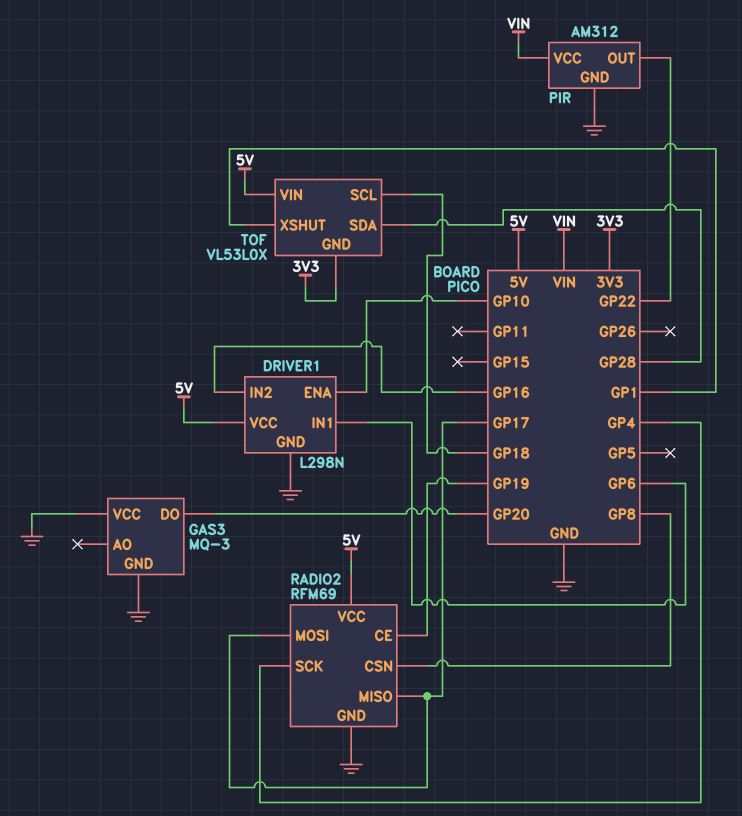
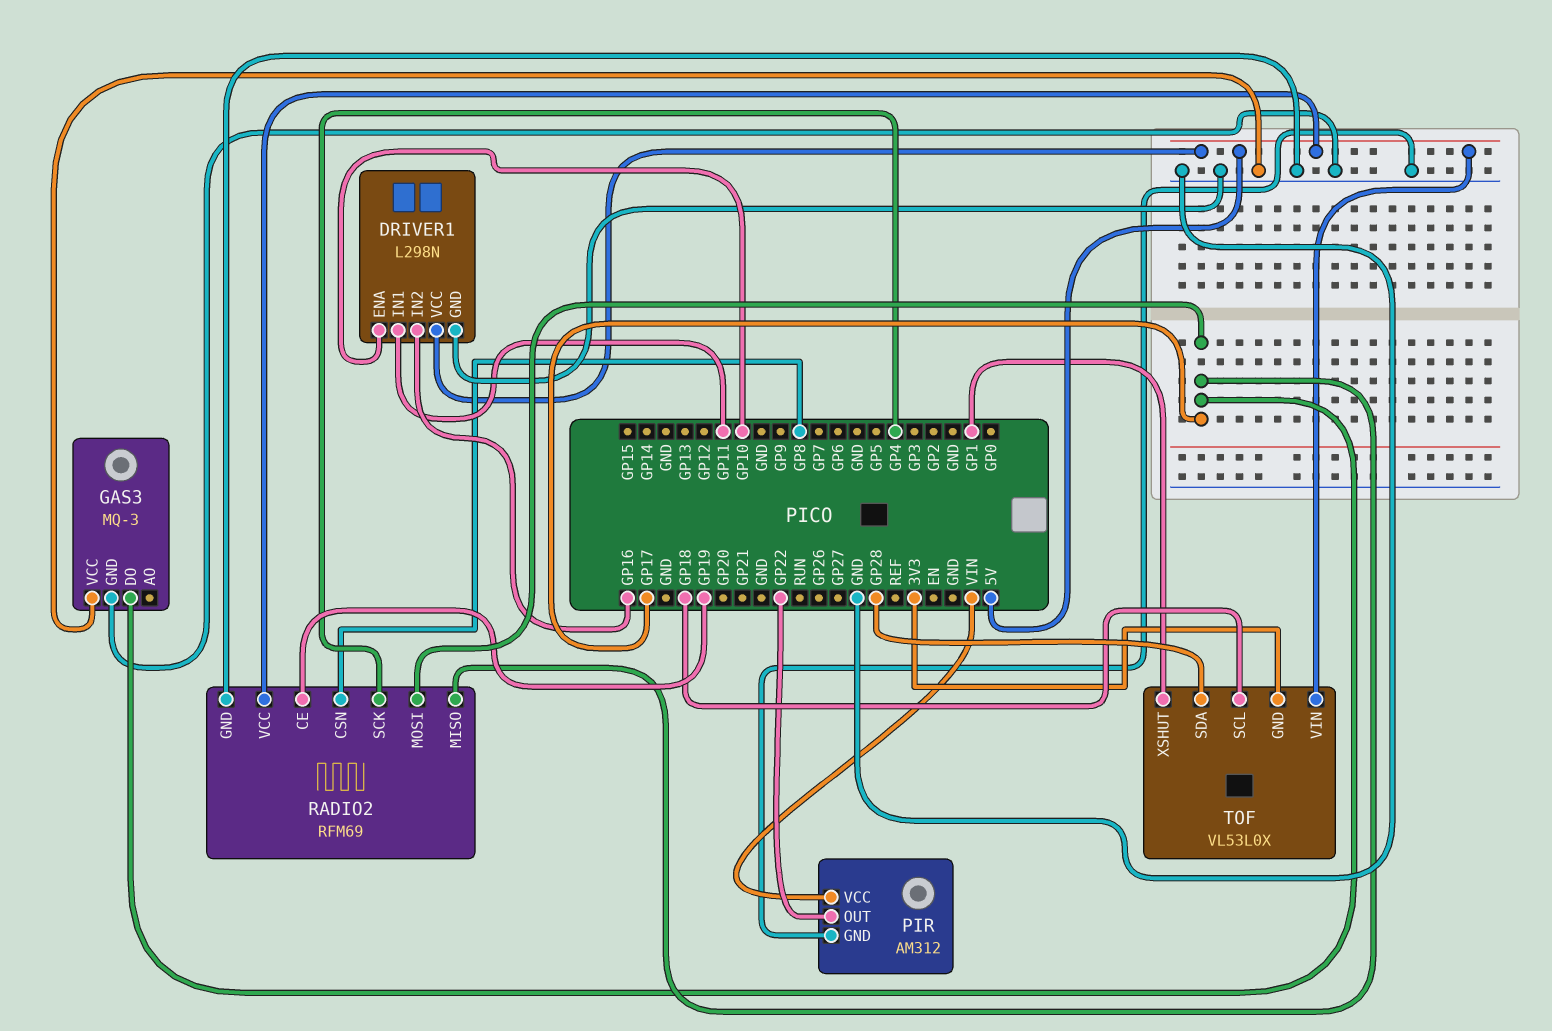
DRIVER1 pin IN1: GP6 -> GP11
GAS3 pin DO: GP20 -> GP17

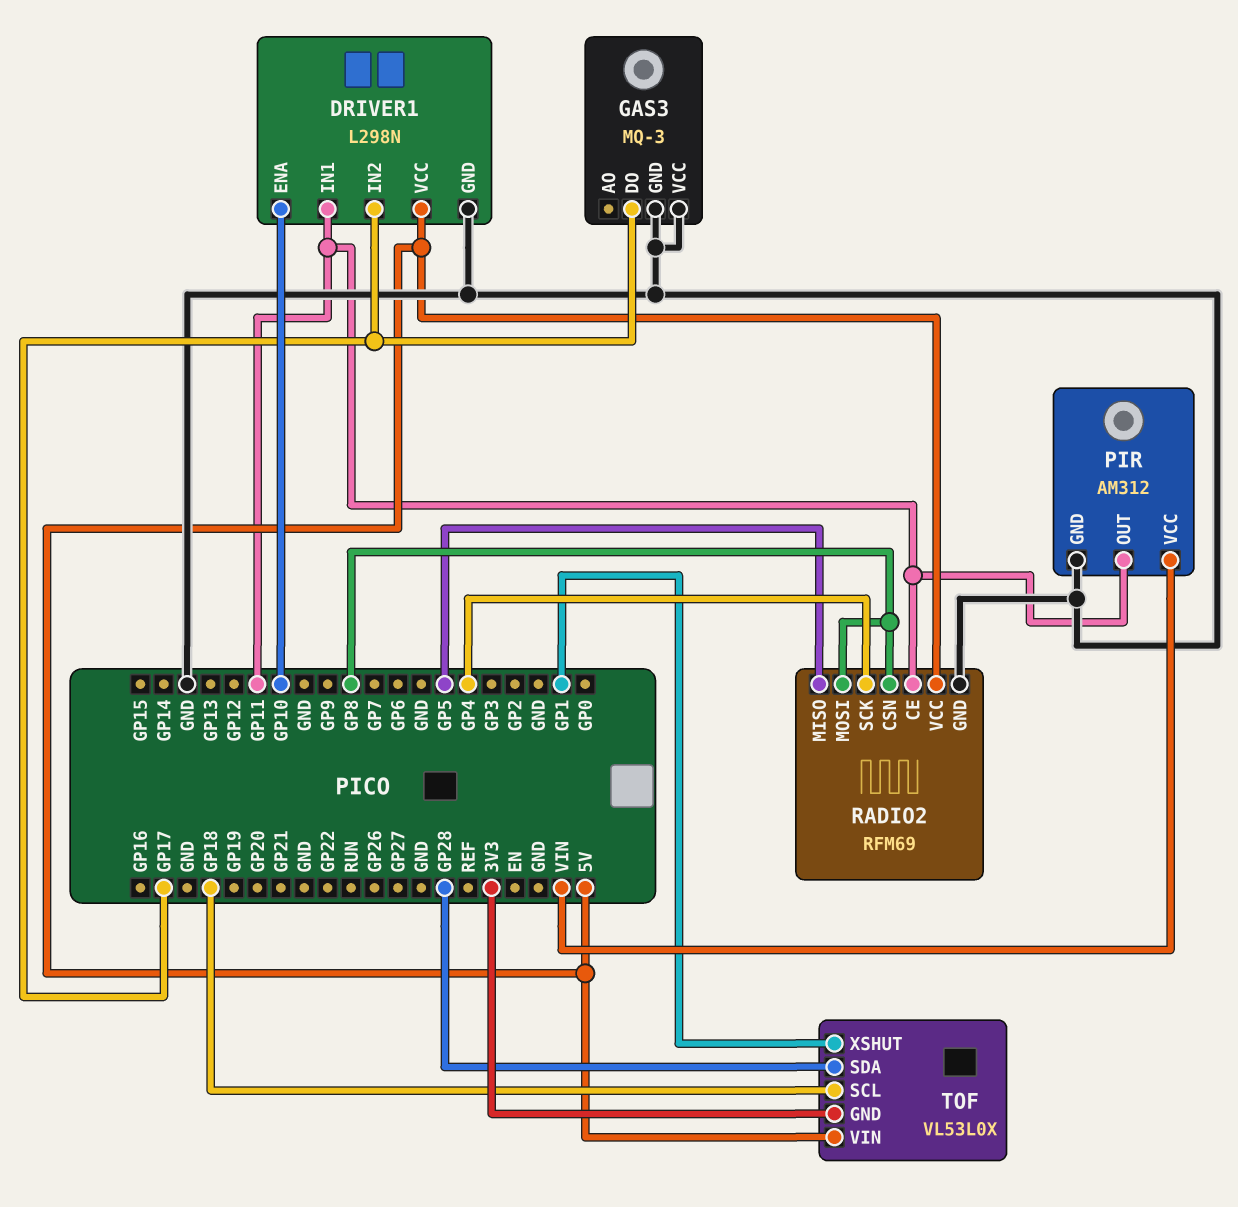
DRIVER1 pin IN2: GP16 -> GP17
PIR pin OUT: GP22 -> GP11
RADIO2 pin CE: GP19 -> GP11
RADIO2 pin MISO: GP17 -> GP5
RADIO2 pin MOSI: GP17 -> GP8

